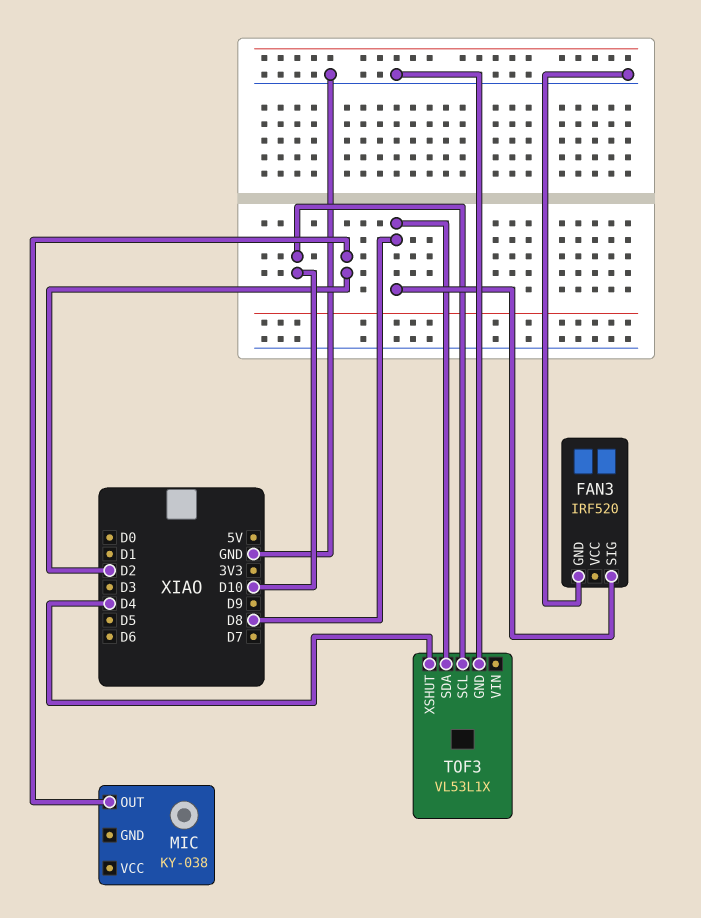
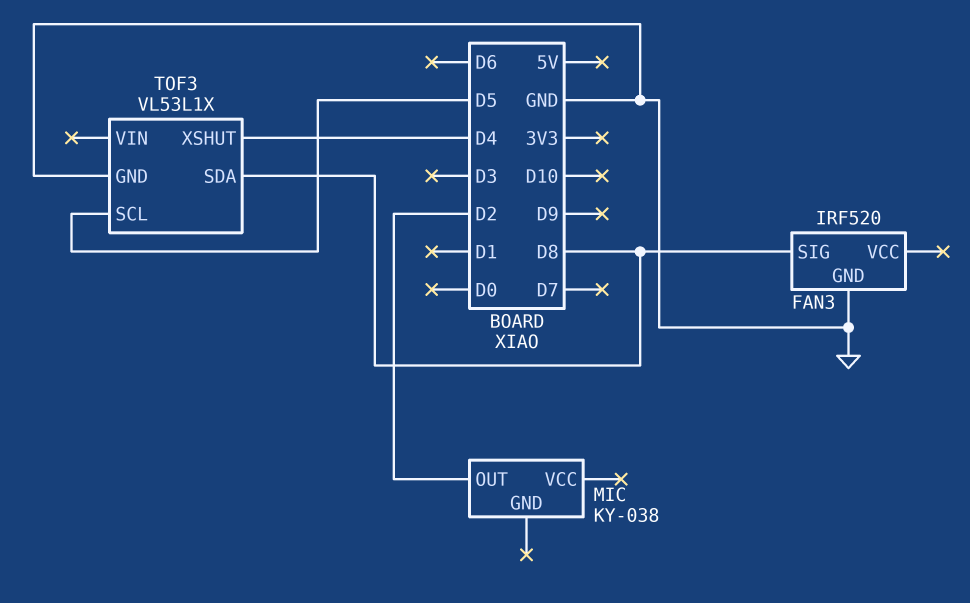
TOF3 pin SCL: D10 -> D5

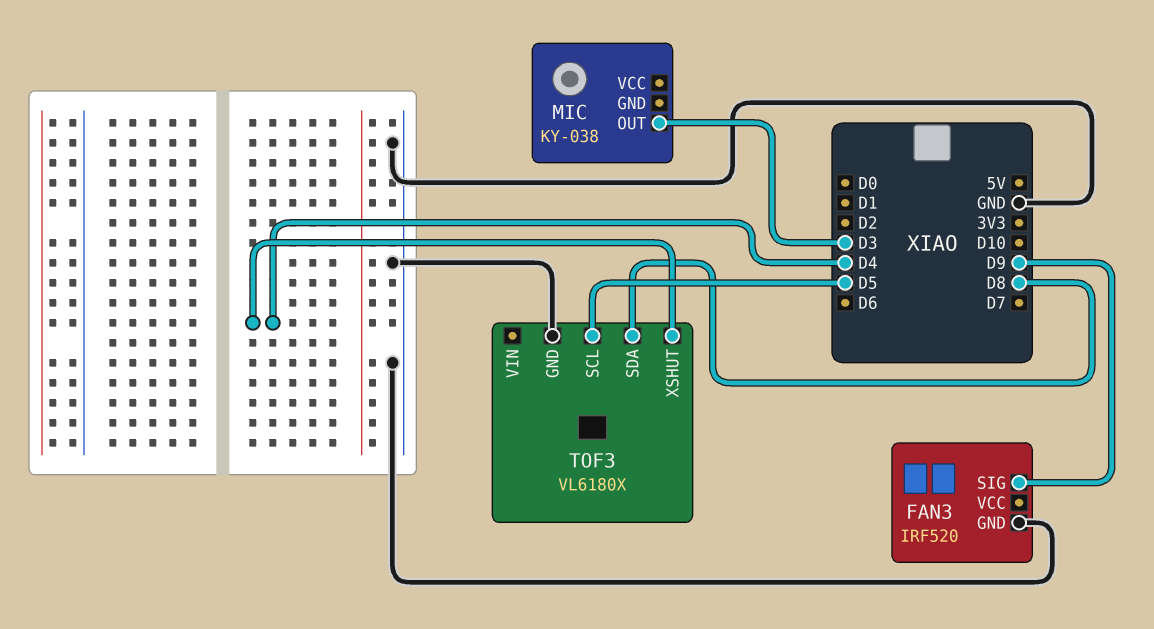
FAN3 pin SIG: D8 -> D9
MIC pin OUT: D2 -> D3
TOF3: VL53L1X -> VL6180X

